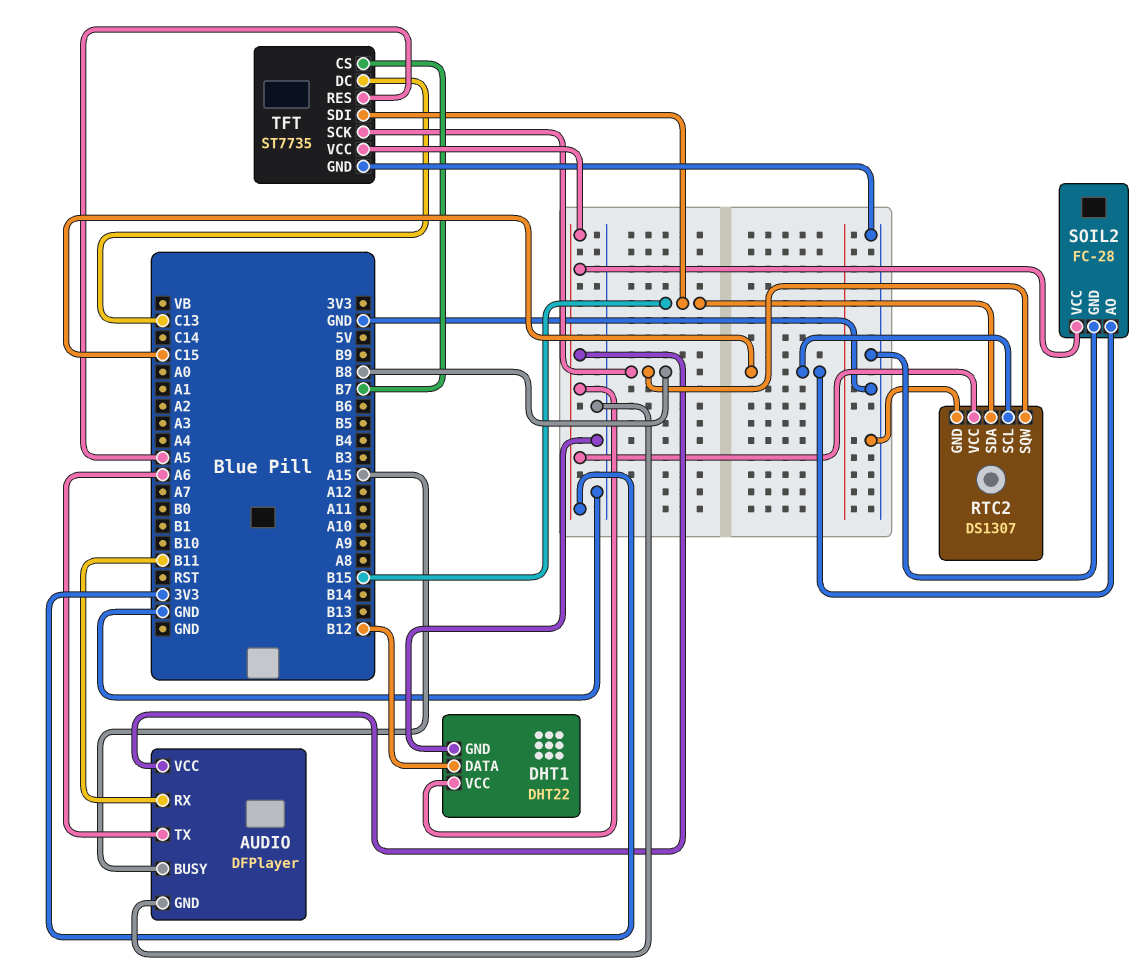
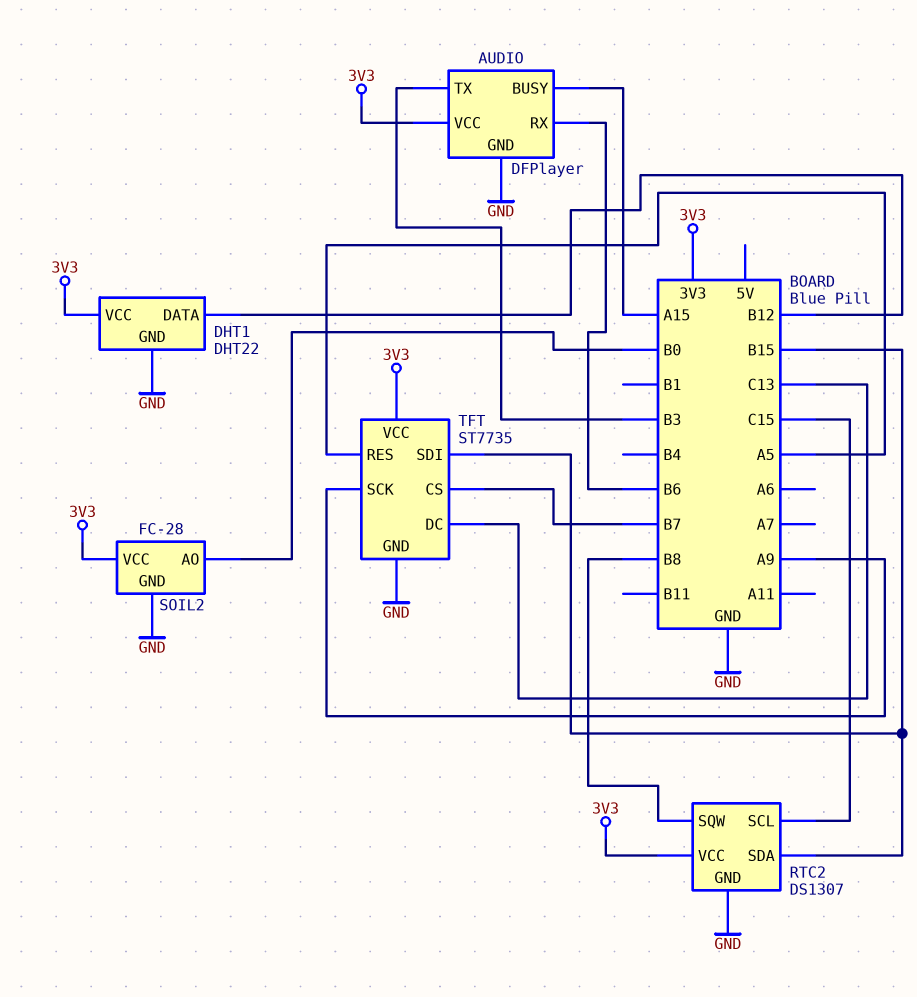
AUDIO pin RX: B11 -> B6
AUDIO pin TX: A6 -> B3
SOIL2 pin AO: C15 -> B0
TFT pin SCK: B8 -> A9

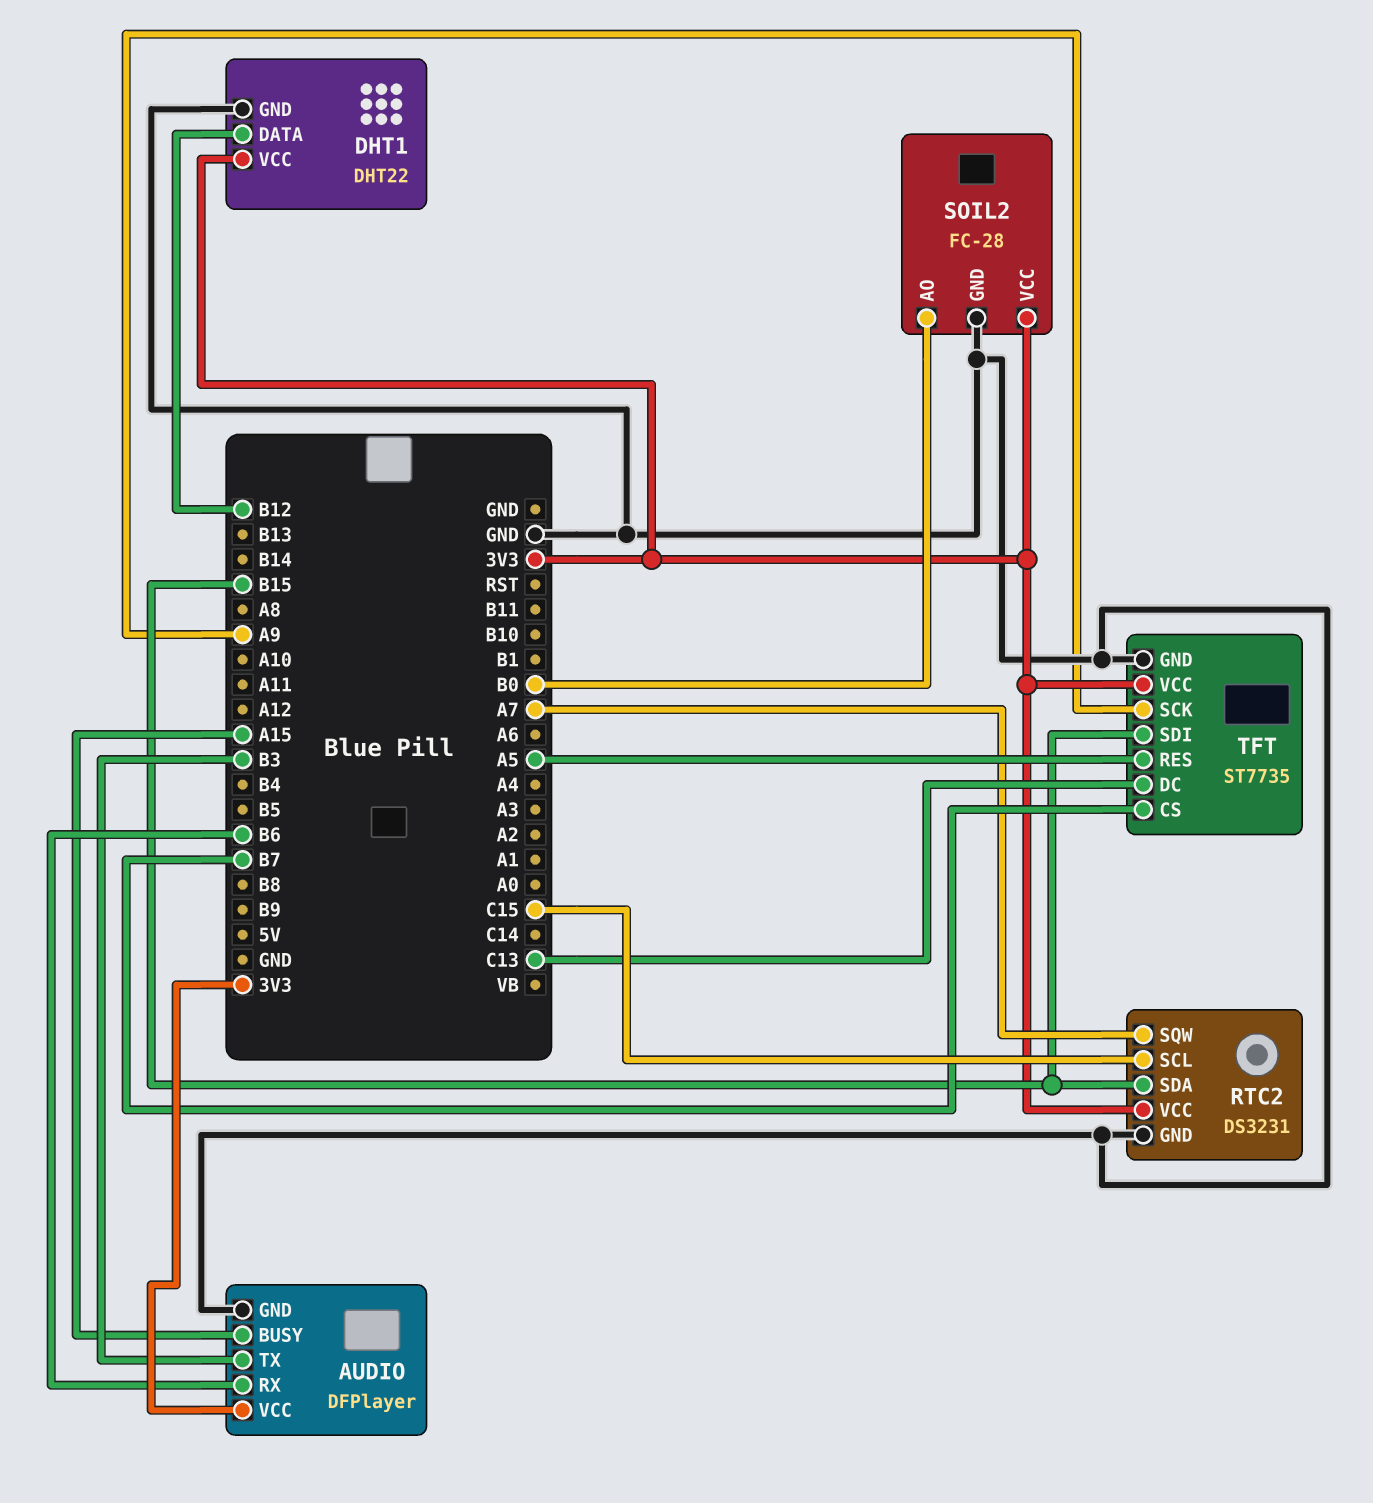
RTC2: DS1307 -> DS3231
RTC2 pin SQW: B8 -> A7

